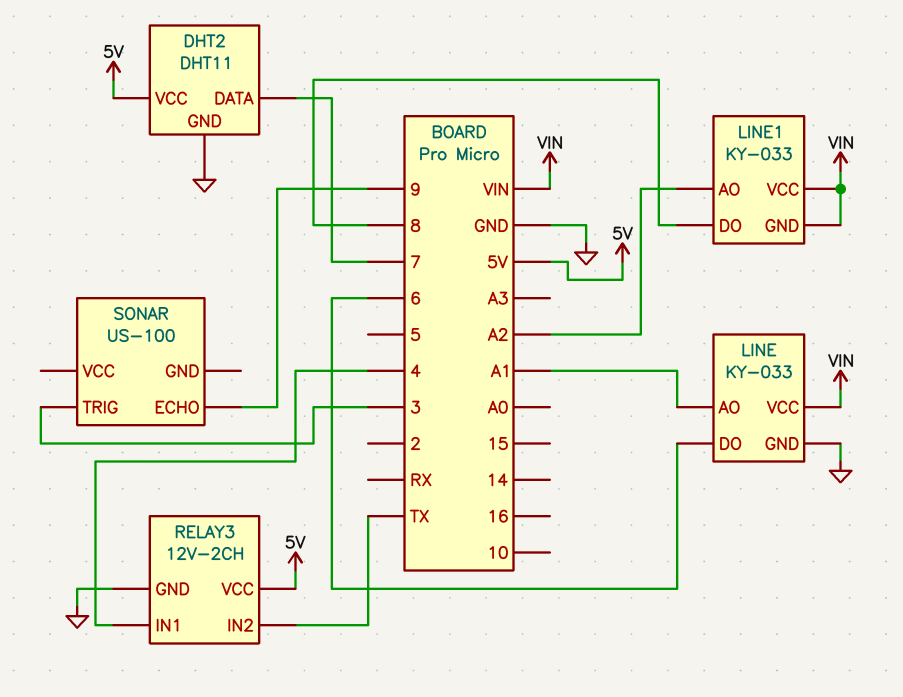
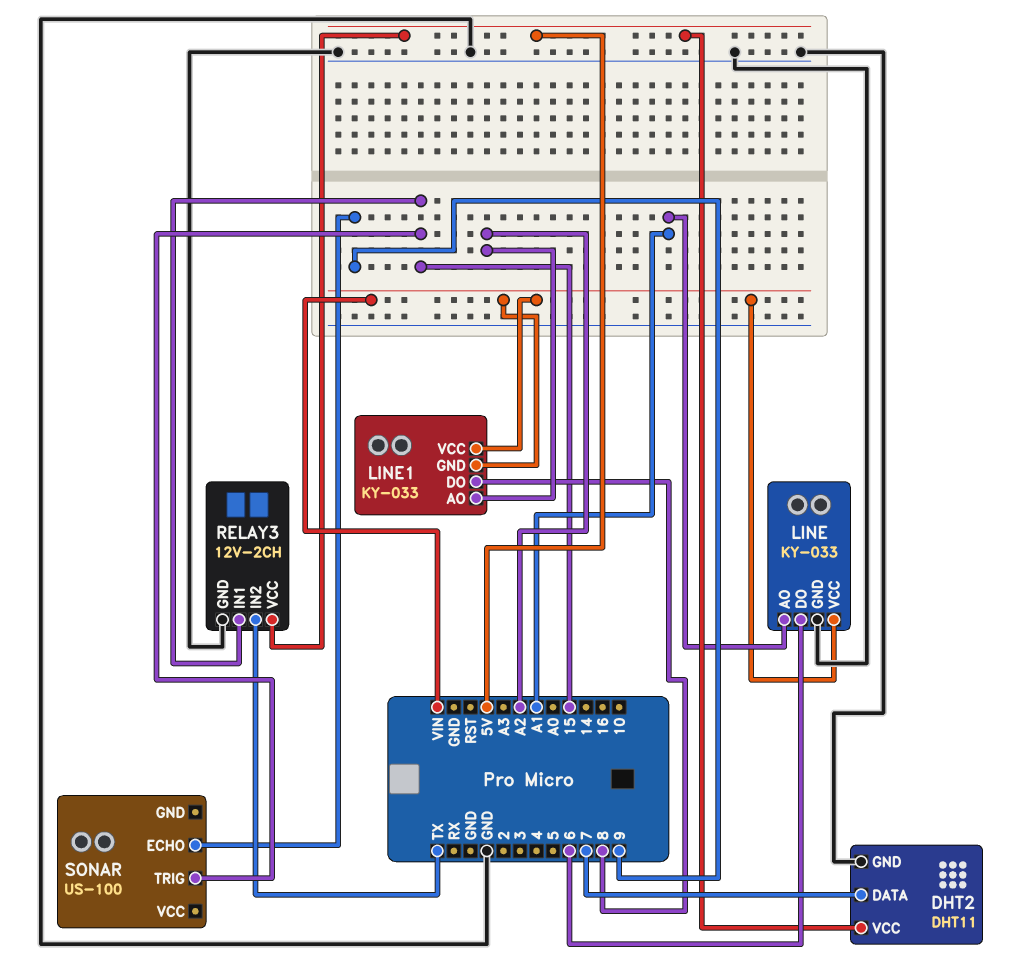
RELAY3 pin IN1: 4 -> 15
SONAR pin TRIG: 3 -> 15

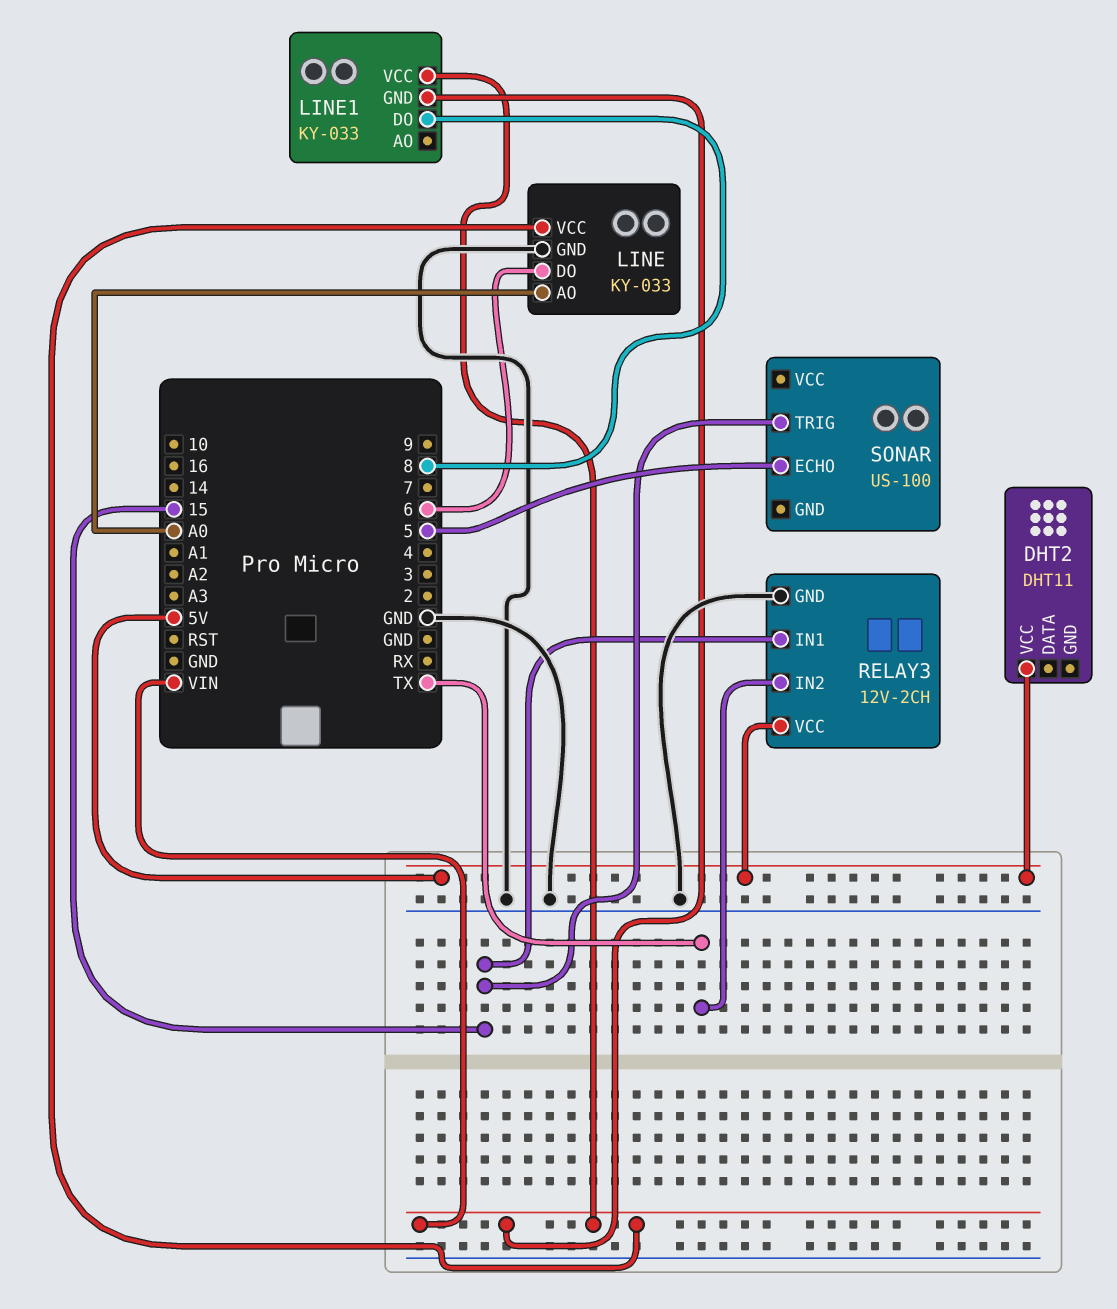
DHT2 pin DATA: 7 -> none
DHT2 pin GND: GND -> none
LINE pin AO: A1 -> A0
LINE1 pin AO: A2 -> none
SONAR pin ECHO: 9 -> 5

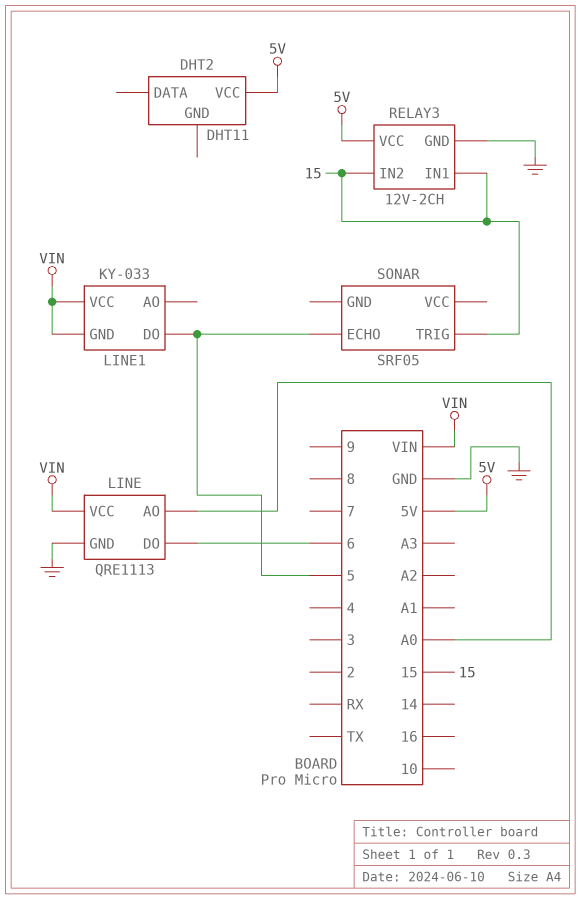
LINE: KY-033 -> QRE1113
LINE1 pin DO: 8 -> 5
RELAY3 pin IN2: TX -> 15
SONAR: US-100 -> SRF05

